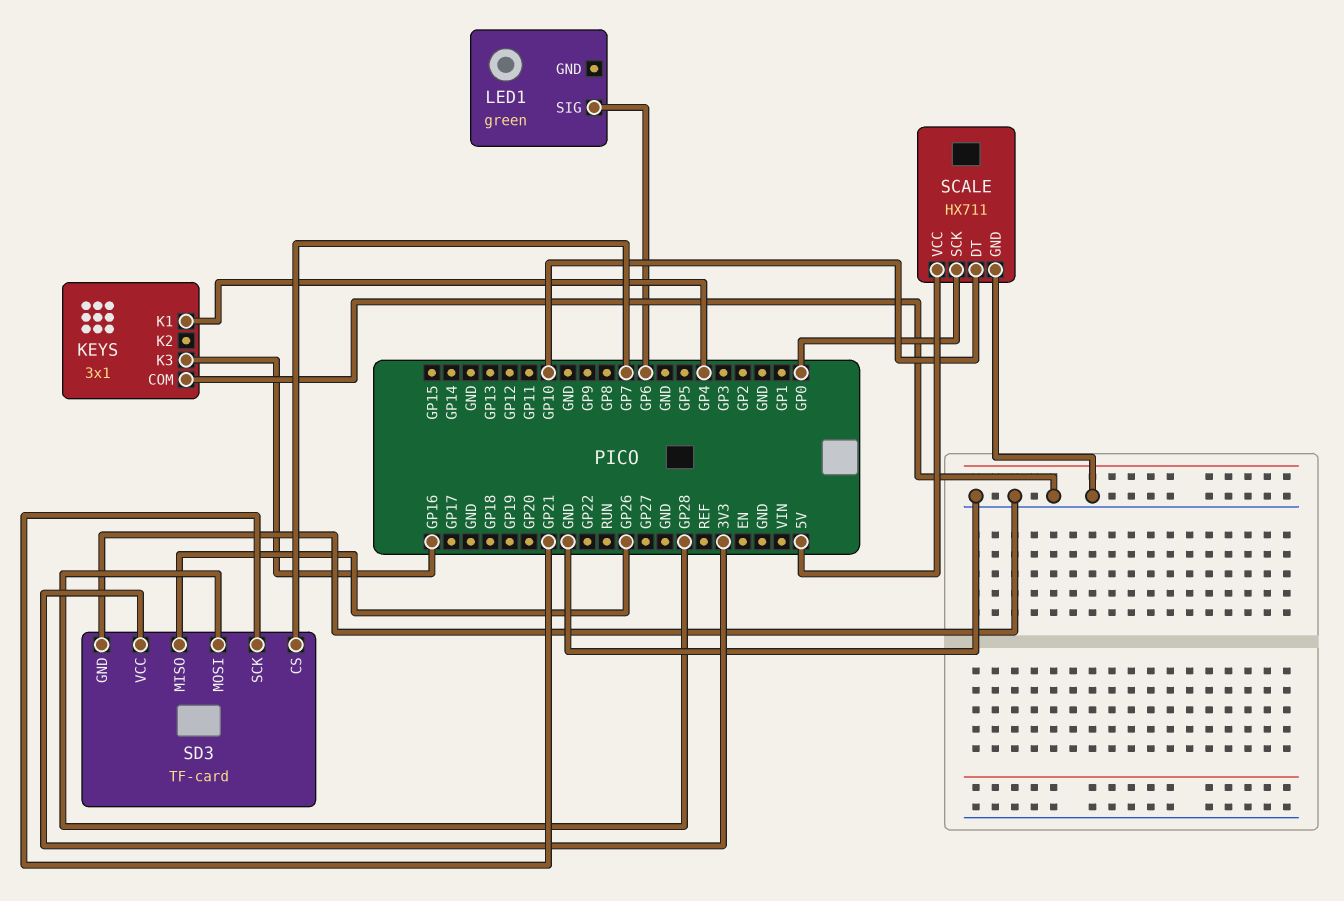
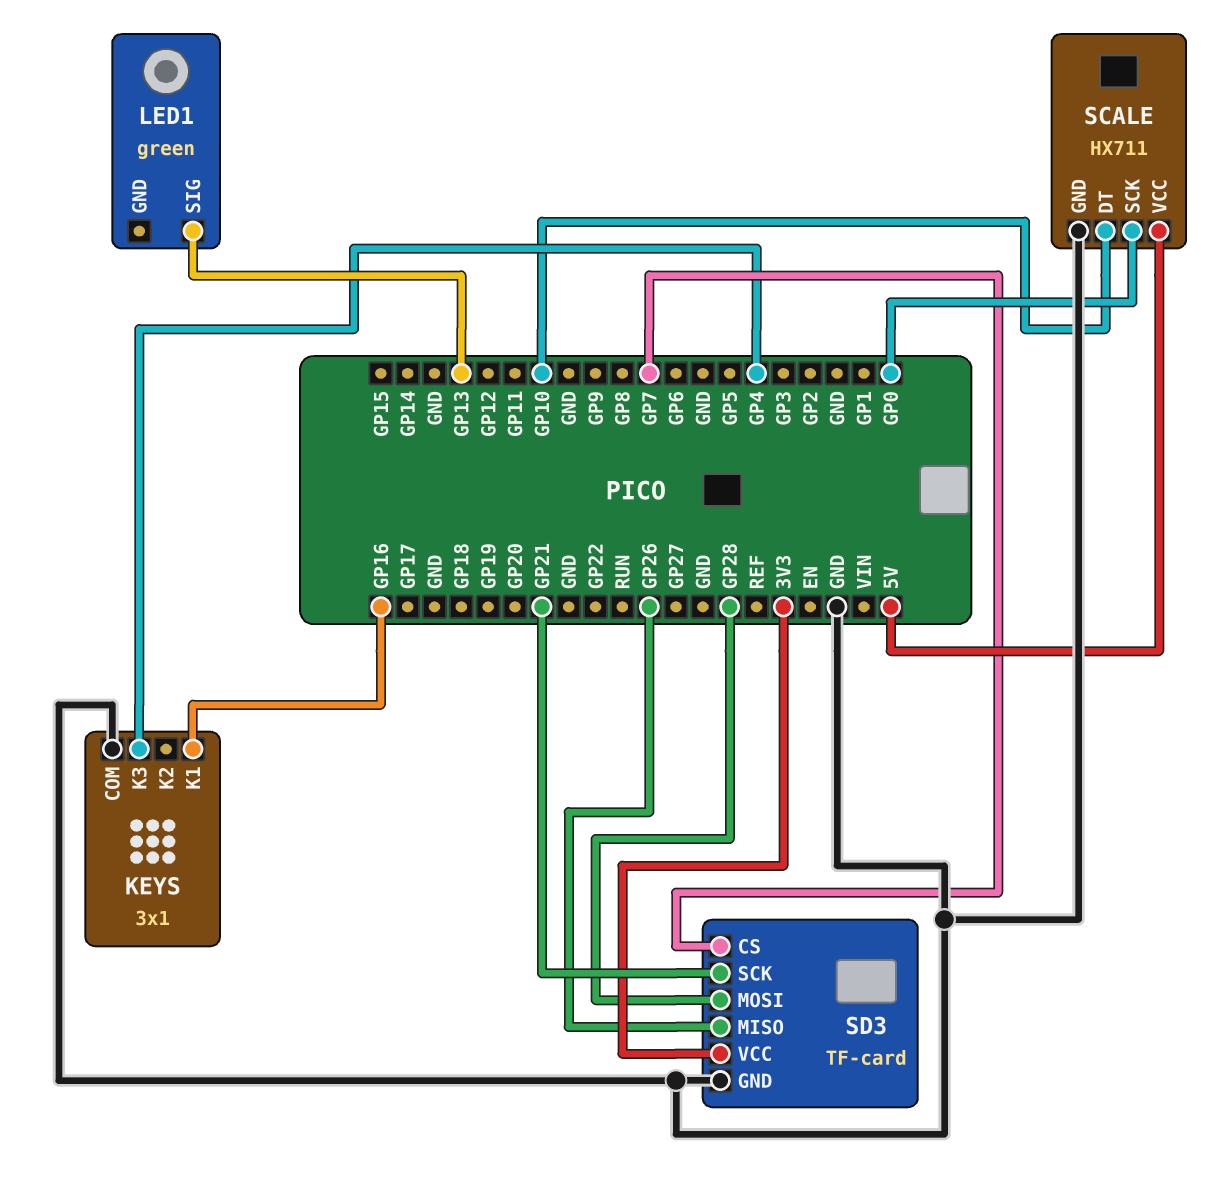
KEYS pin K1: GP4 -> GP16
KEYS pin K3: GP16 -> GP4
LED1 pin SIG: GP6 -> GP13

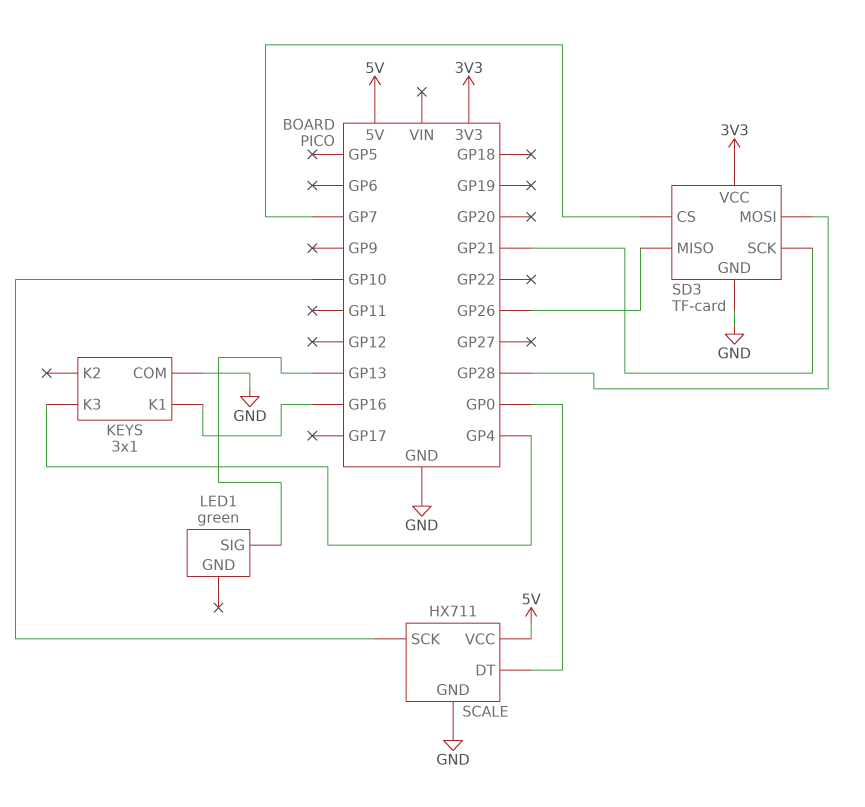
SCALE pin DT: GP10 -> GP0
SCALE pin SCK: GP0 -> GP10

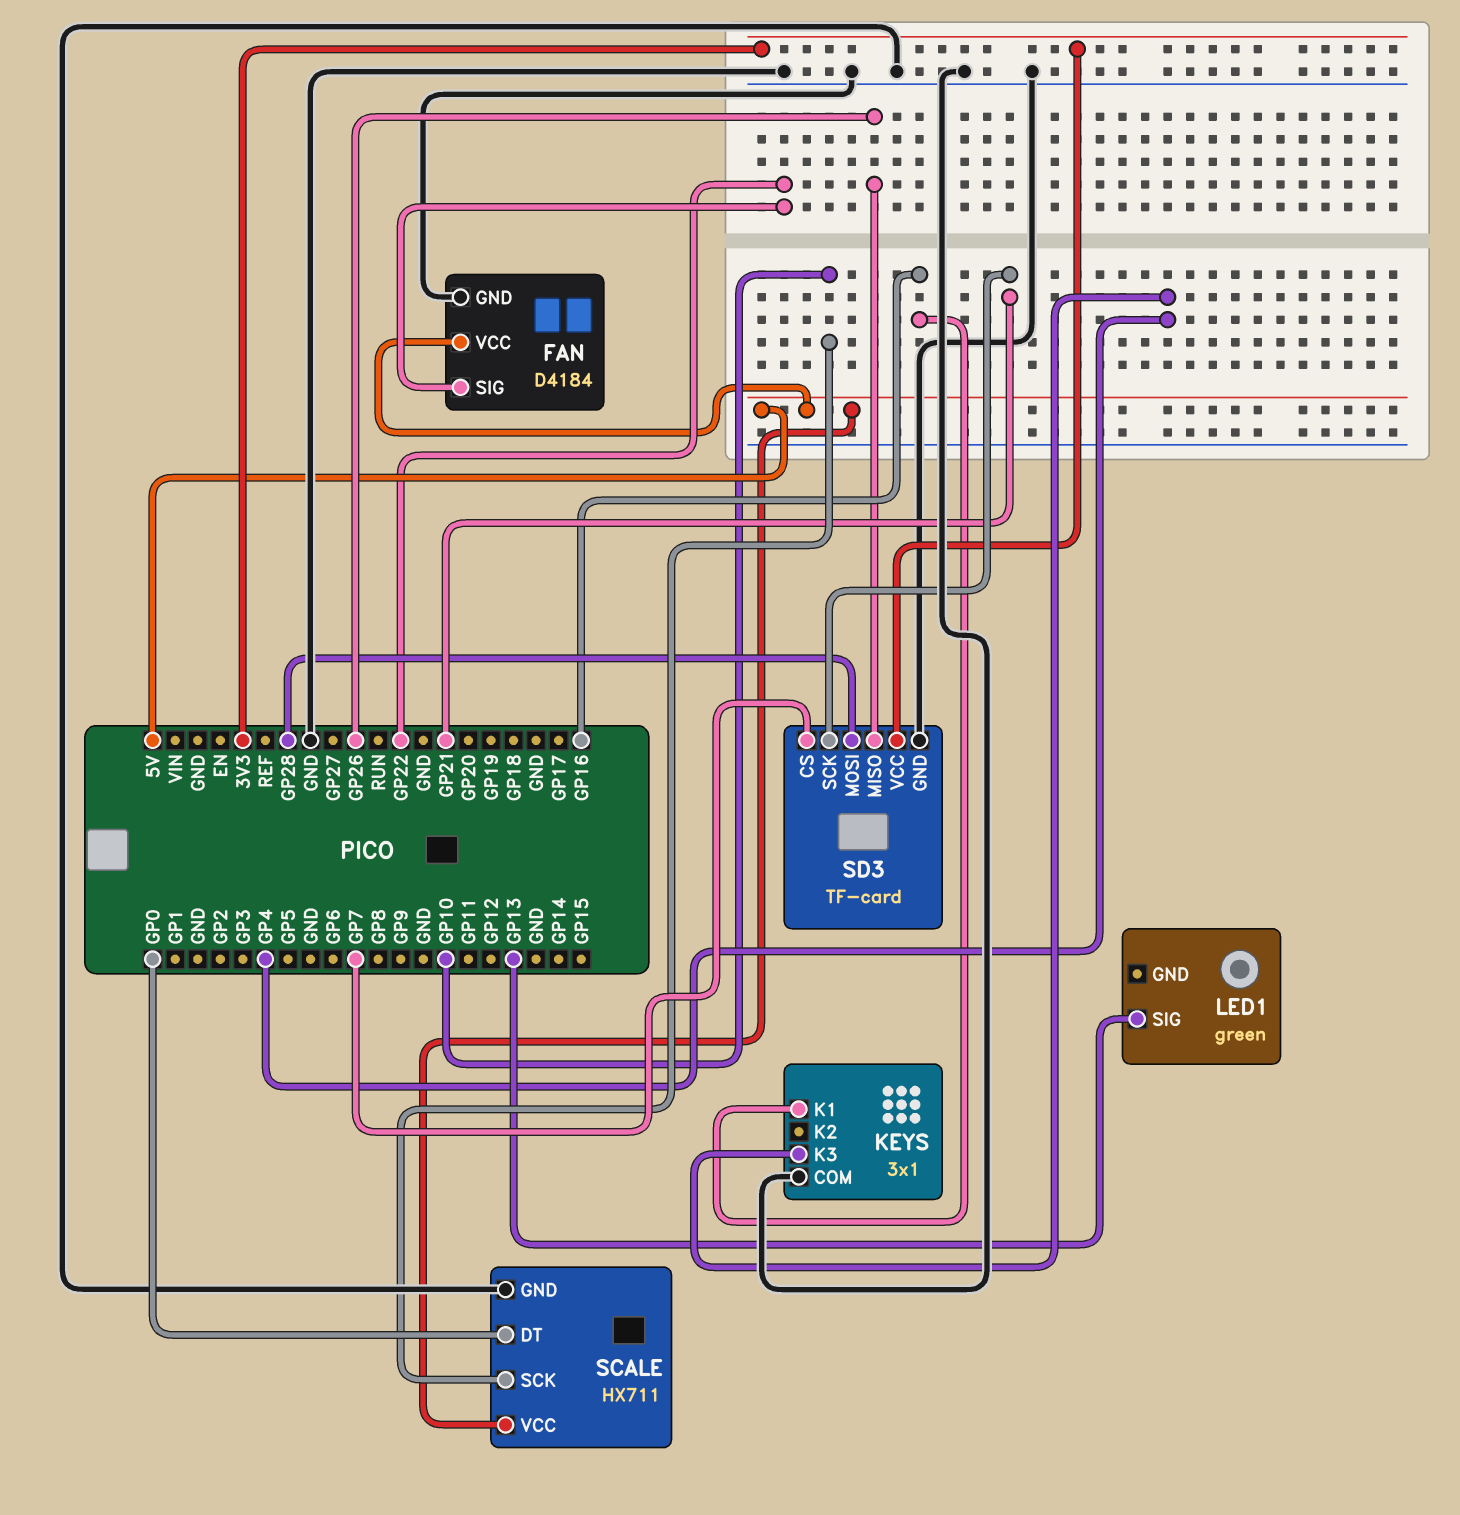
FAN: none -> D4184
FAN pin GND: none -> GND
FAN pin SIG: none -> GP22
FAN pin VCC: none -> 5V

